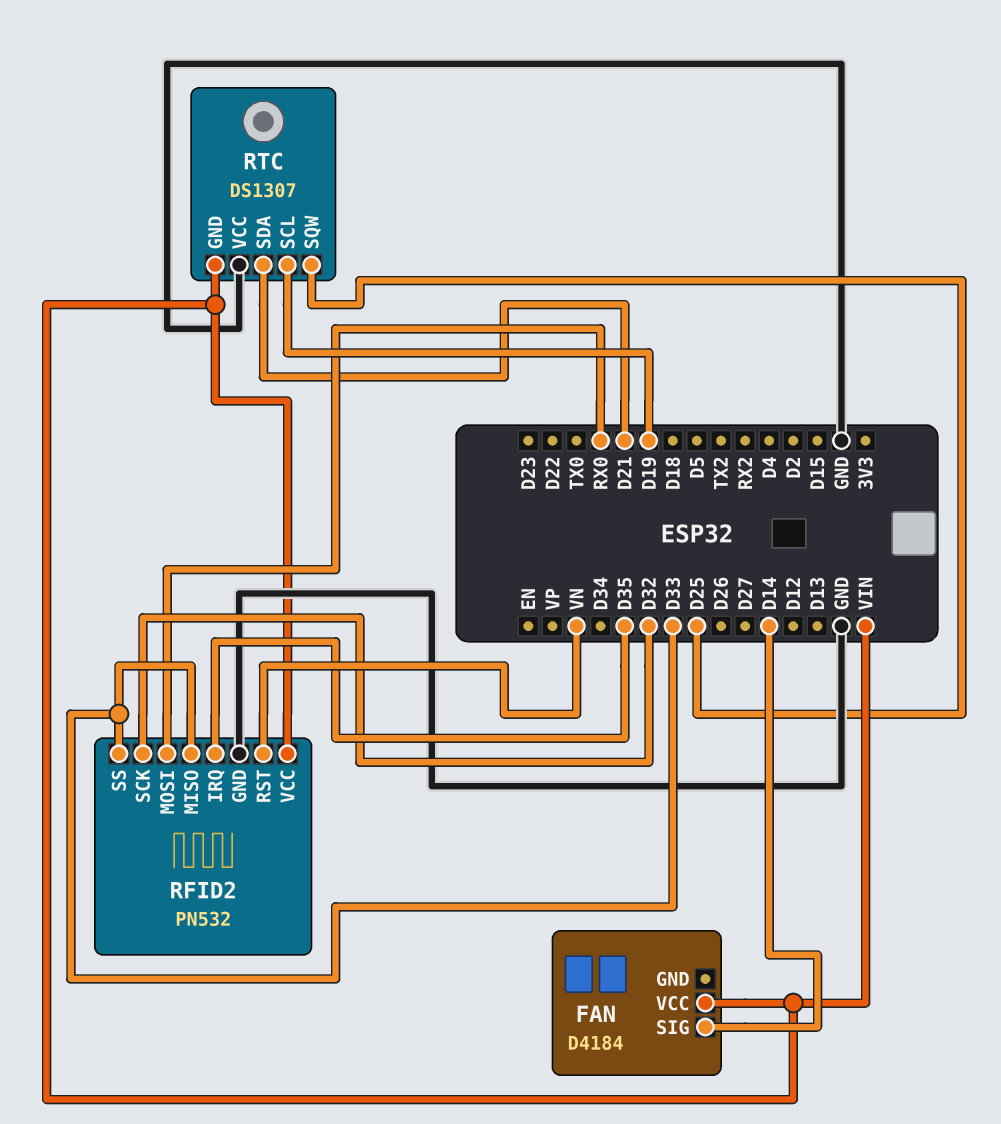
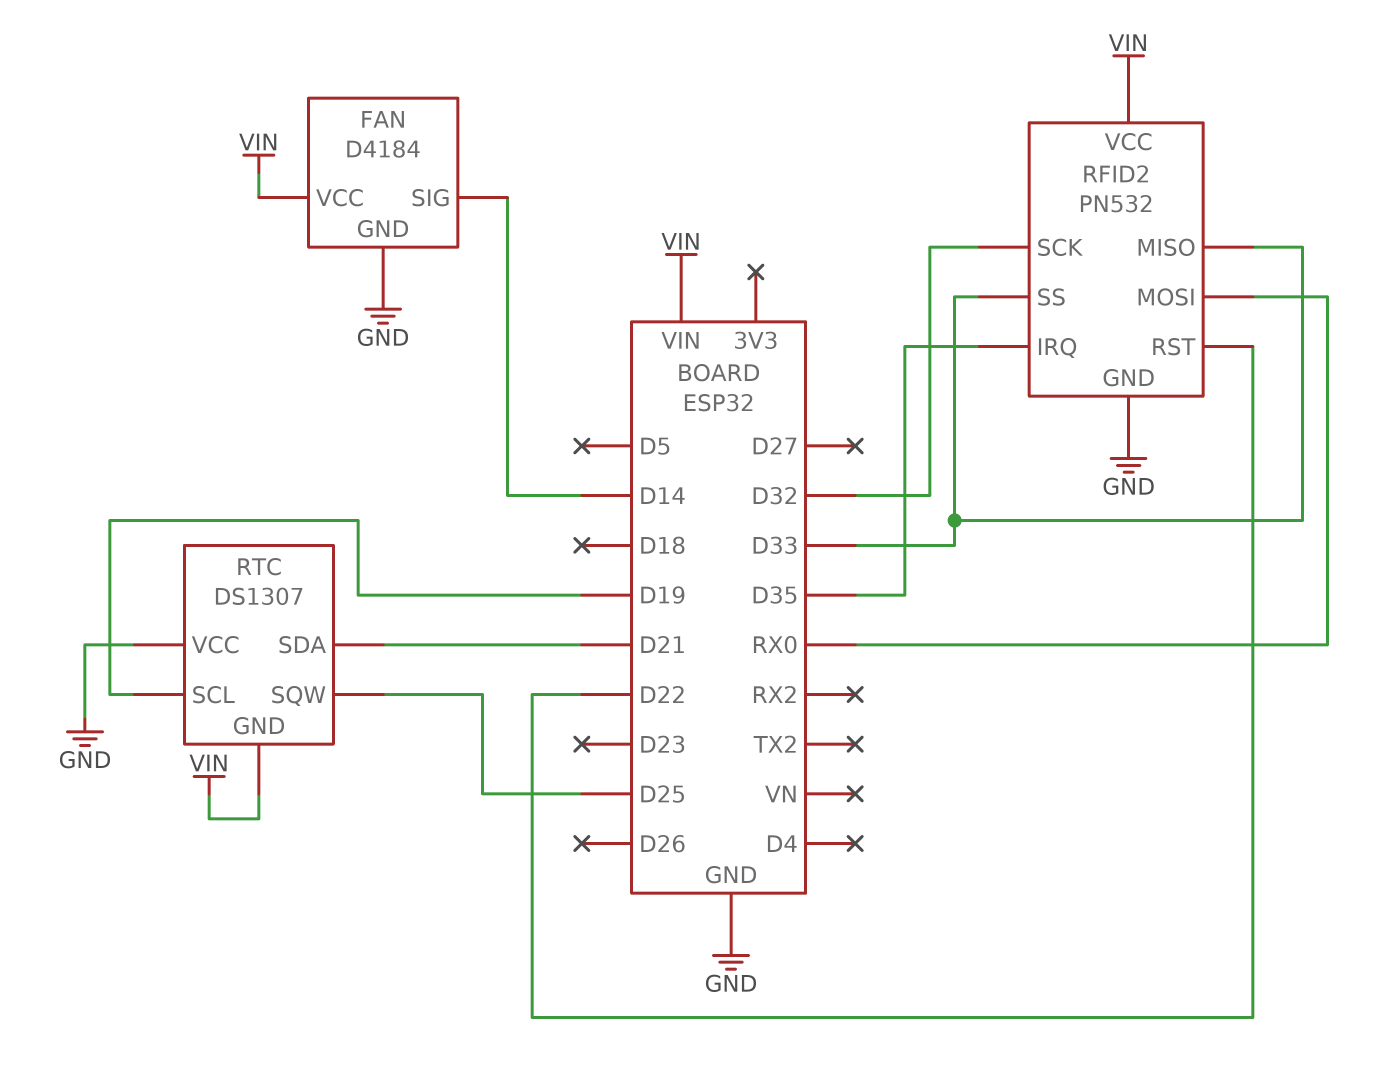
FAN pin GND: none -> GND
RFID2 pin RST: VN -> D22

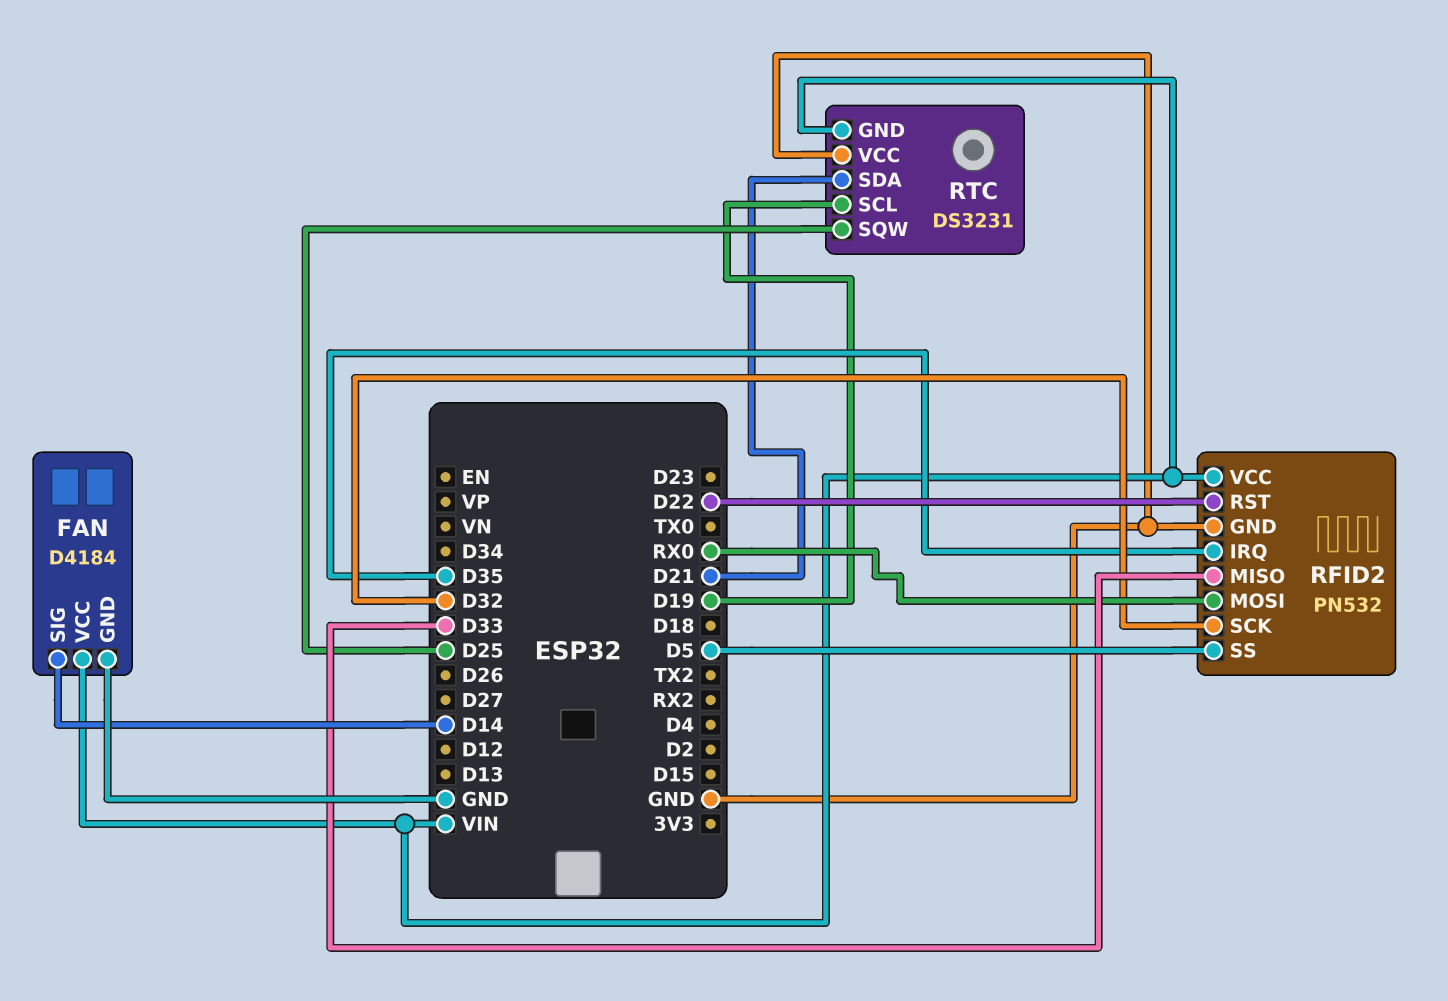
RFID2 pin SS: D33 -> D5
RTC: DS1307 -> DS3231

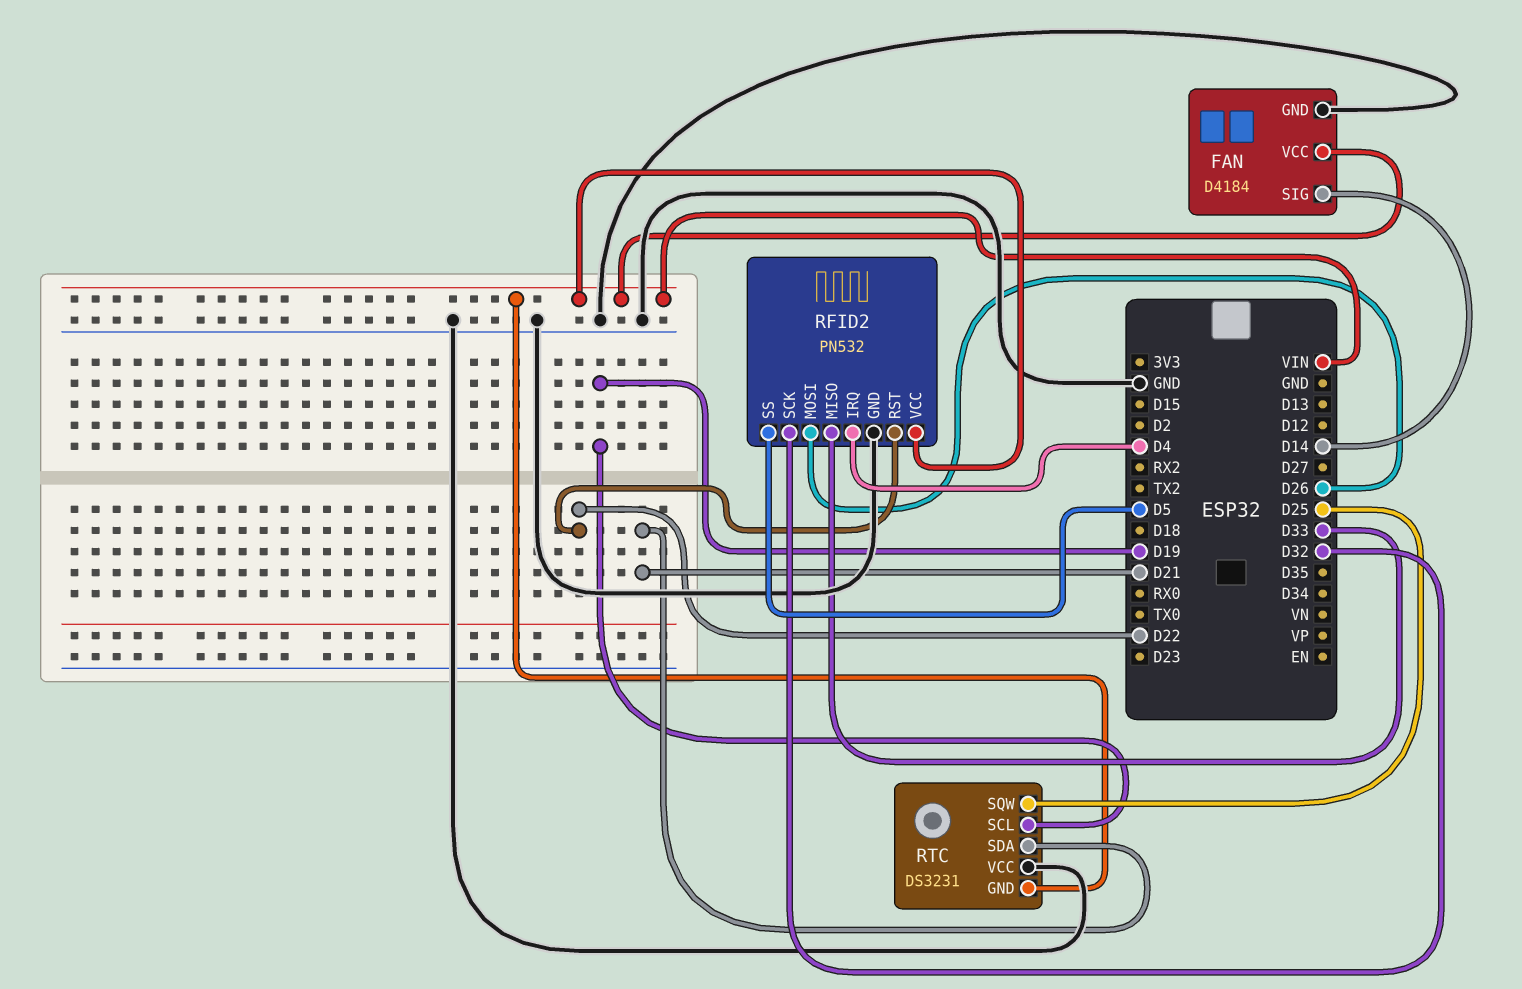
RFID2 pin IRQ: D35 -> D4
RFID2 pin MOSI: RX0 -> D26

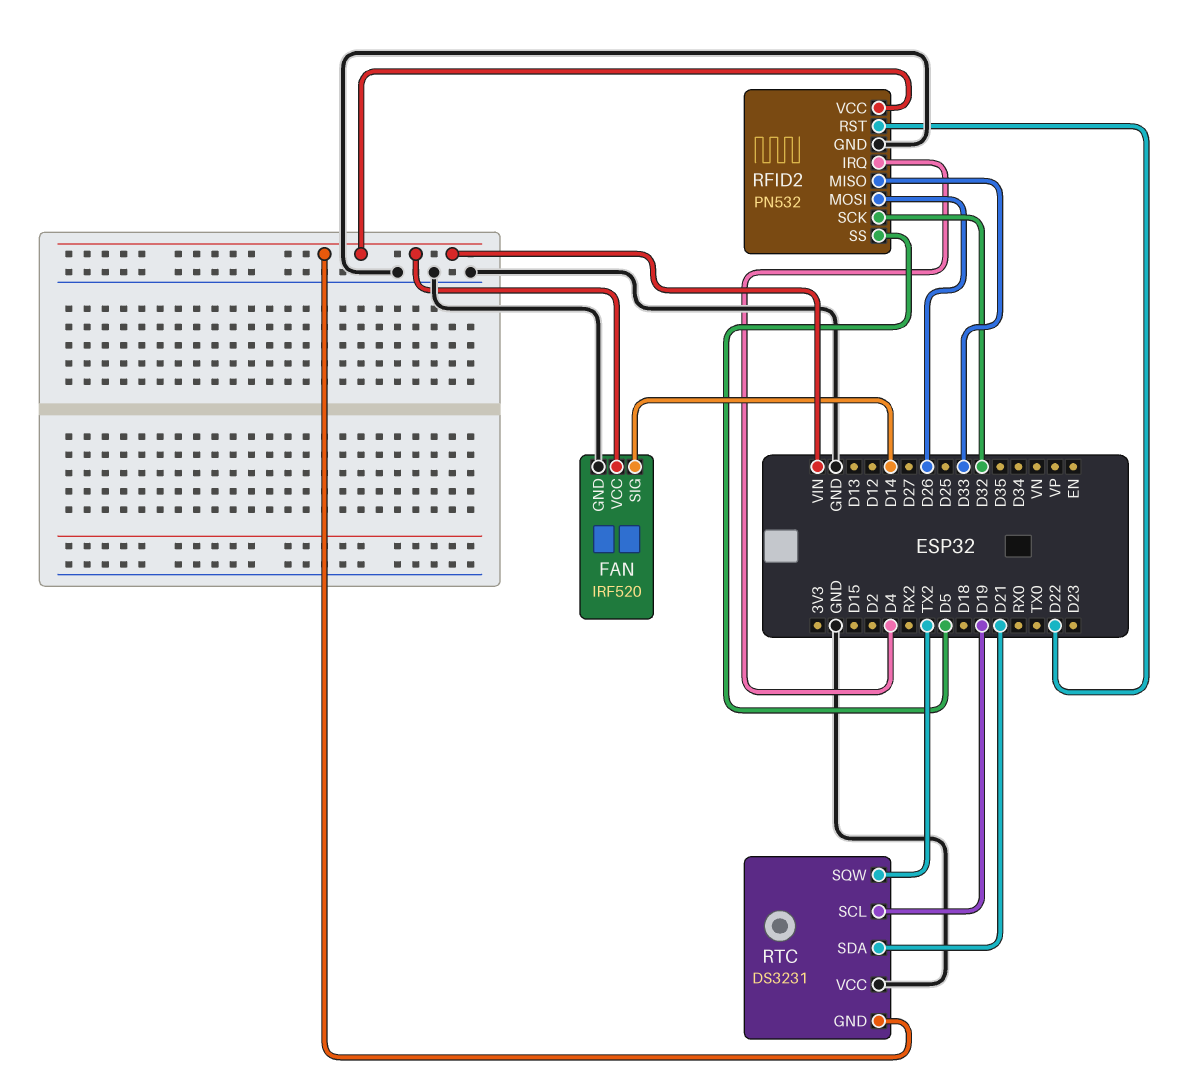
FAN: D4184 -> IRF520
RTC pin SQW: D25 -> TX2

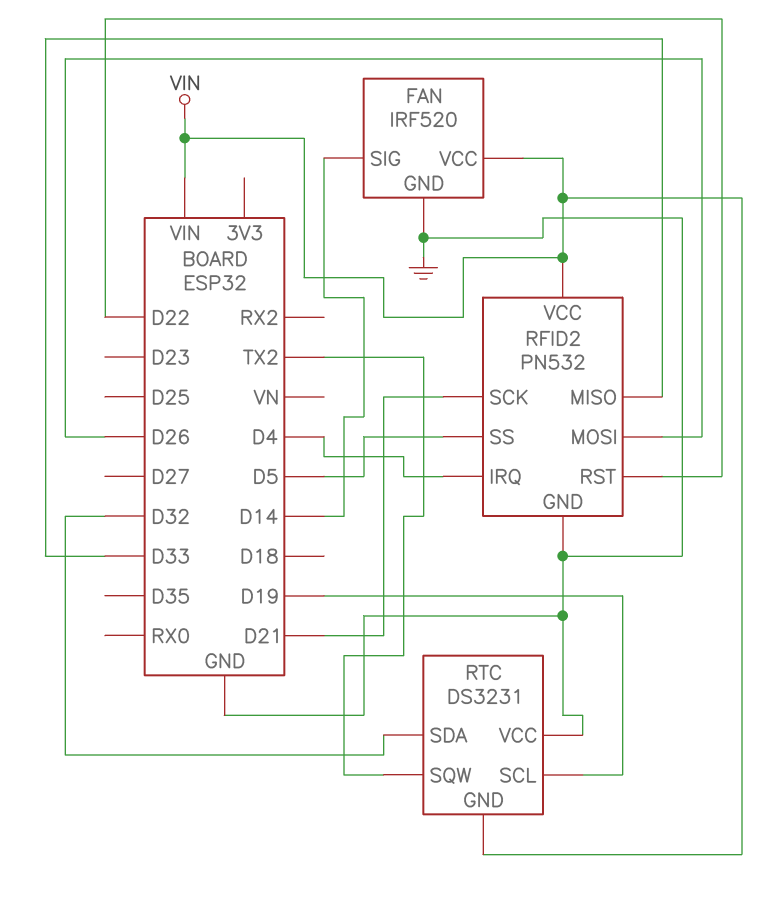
RFID2 pin SCK: D32 -> D21
RTC pin SDA: D21 -> D32

